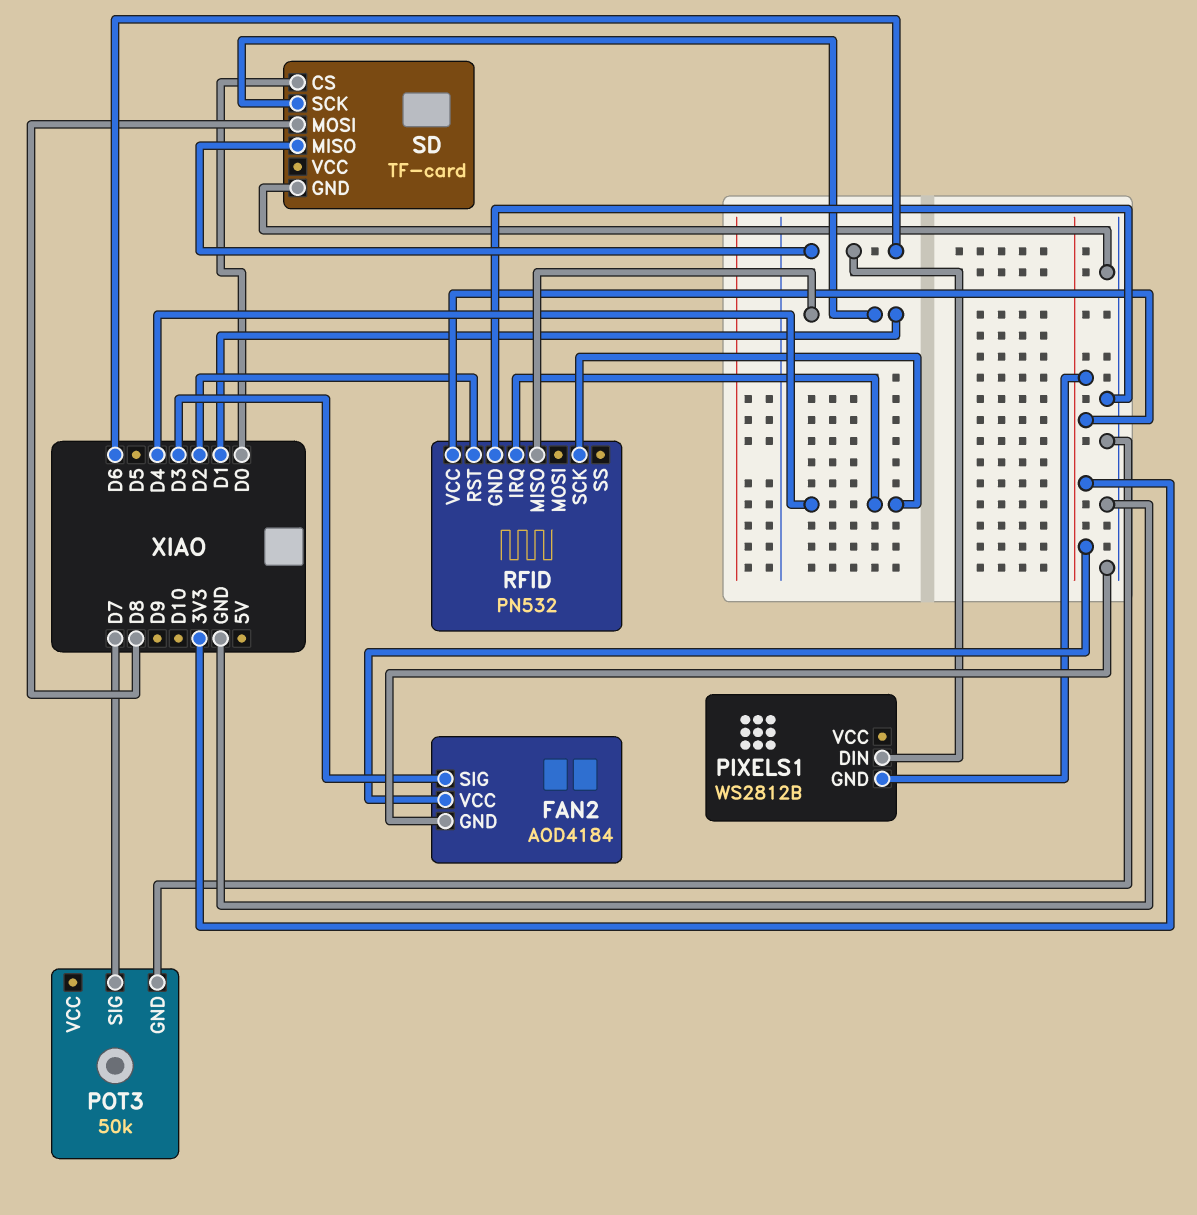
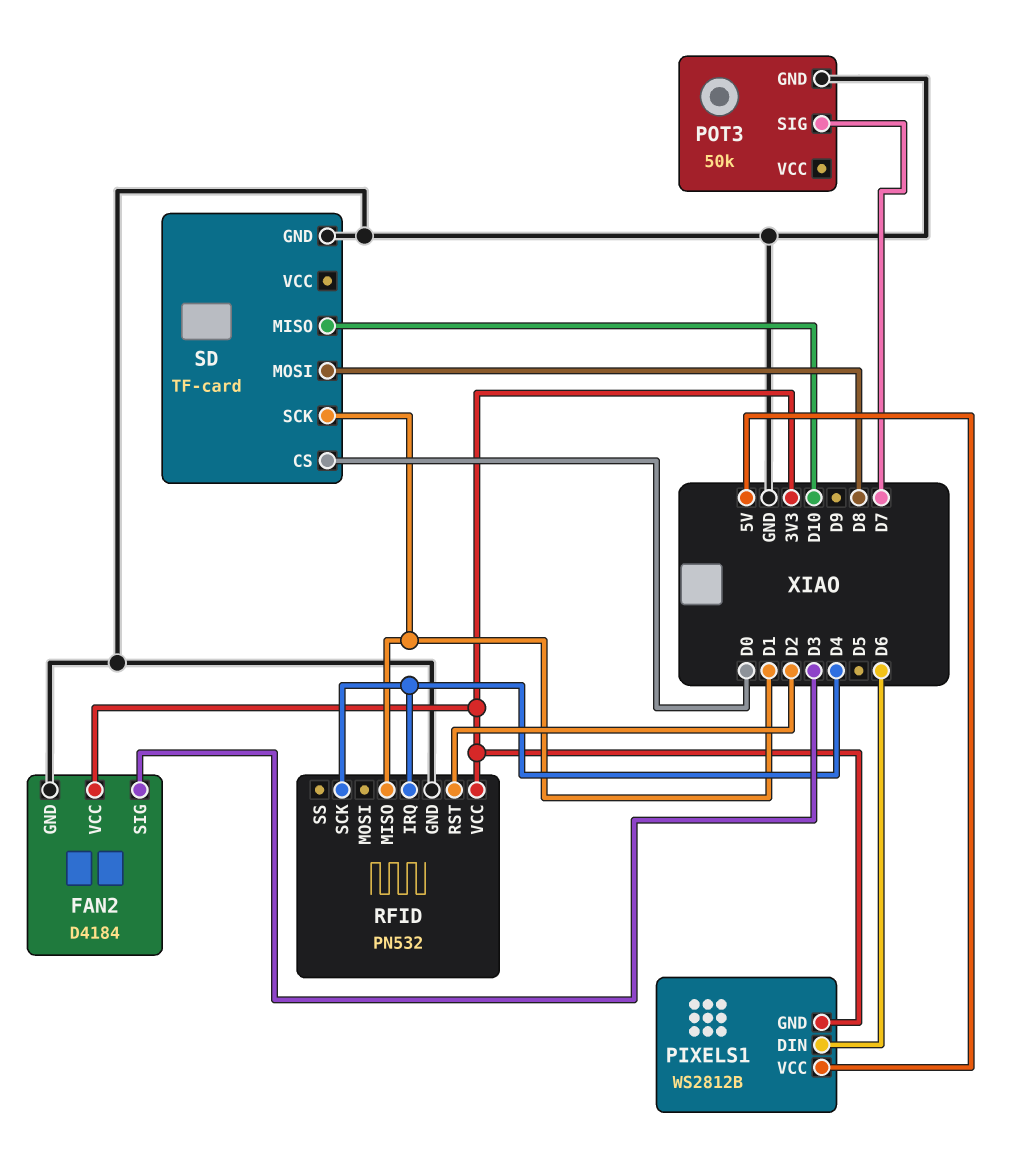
FAN2: AOD4184 -> D4184
PIXELS1 pin VCC: none -> 5V
SD pin MISO: D6 -> D10

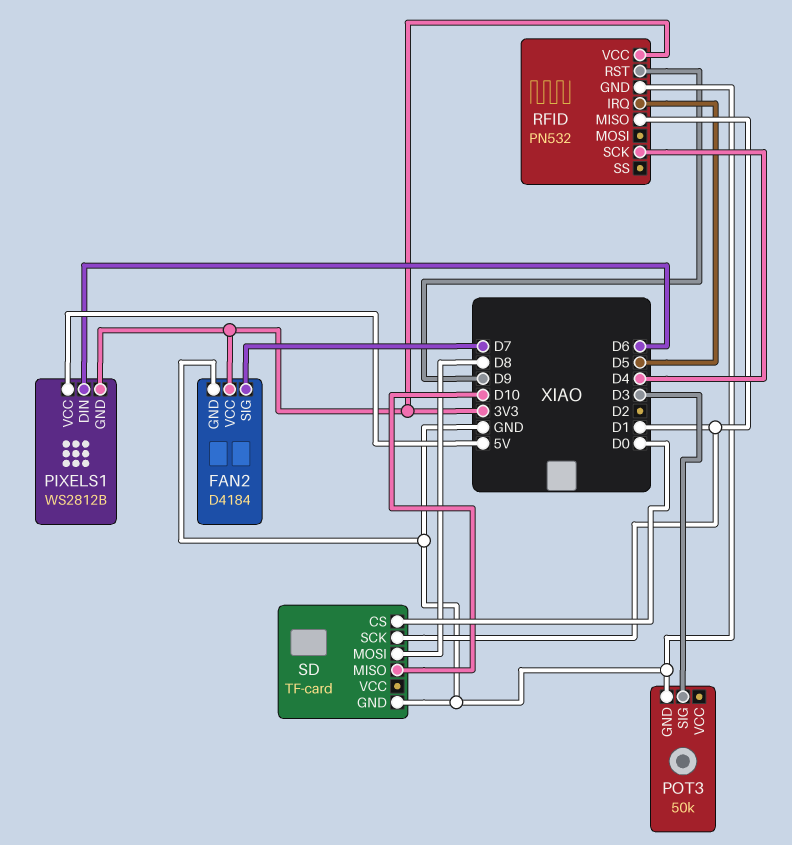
FAN2 pin SIG: D3 -> D7
POT3 pin SIG: D7 -> D3
RFID pin IRQ: D4 -> D5
RFID pin RST: D2 -> D9

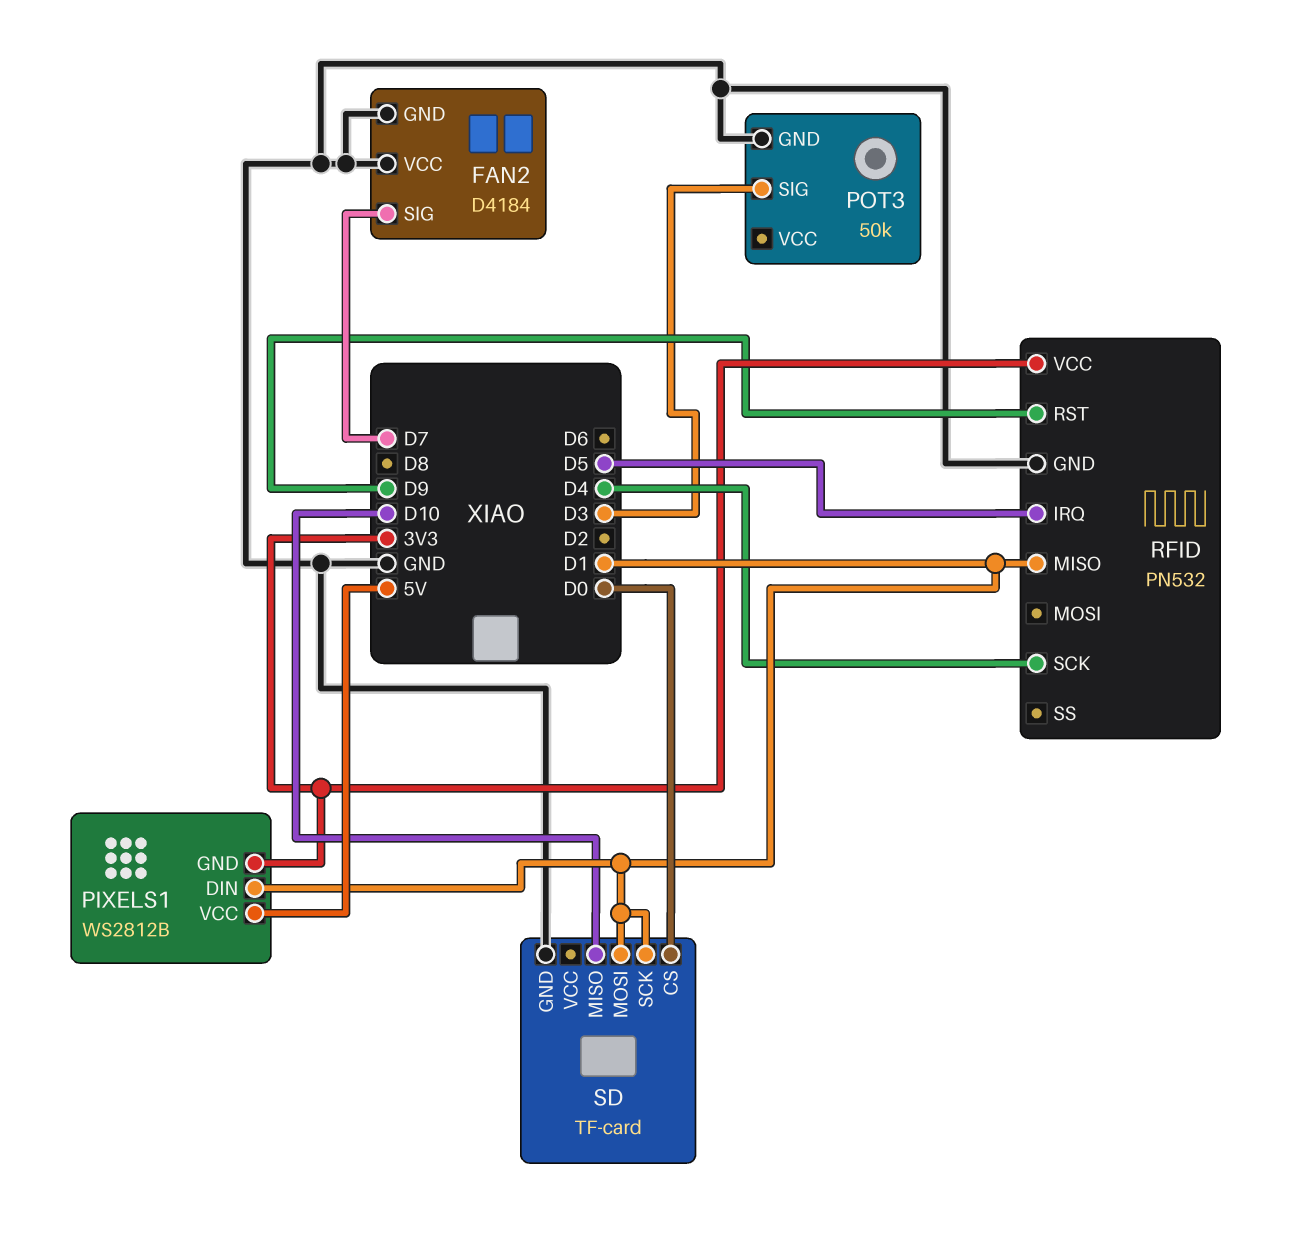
FAN2 pin VCC: 3V3 -> GND
PIXELS1 pin DIN: D6 -> D1
SD pin MOSI: D8 -> D1

